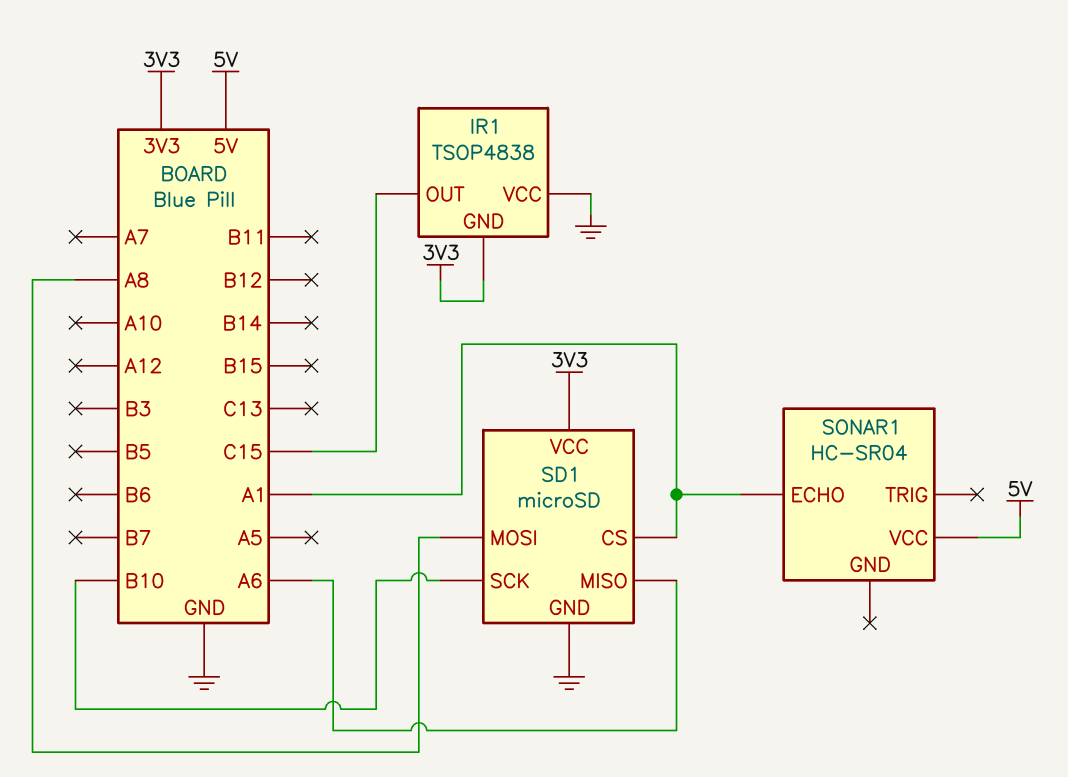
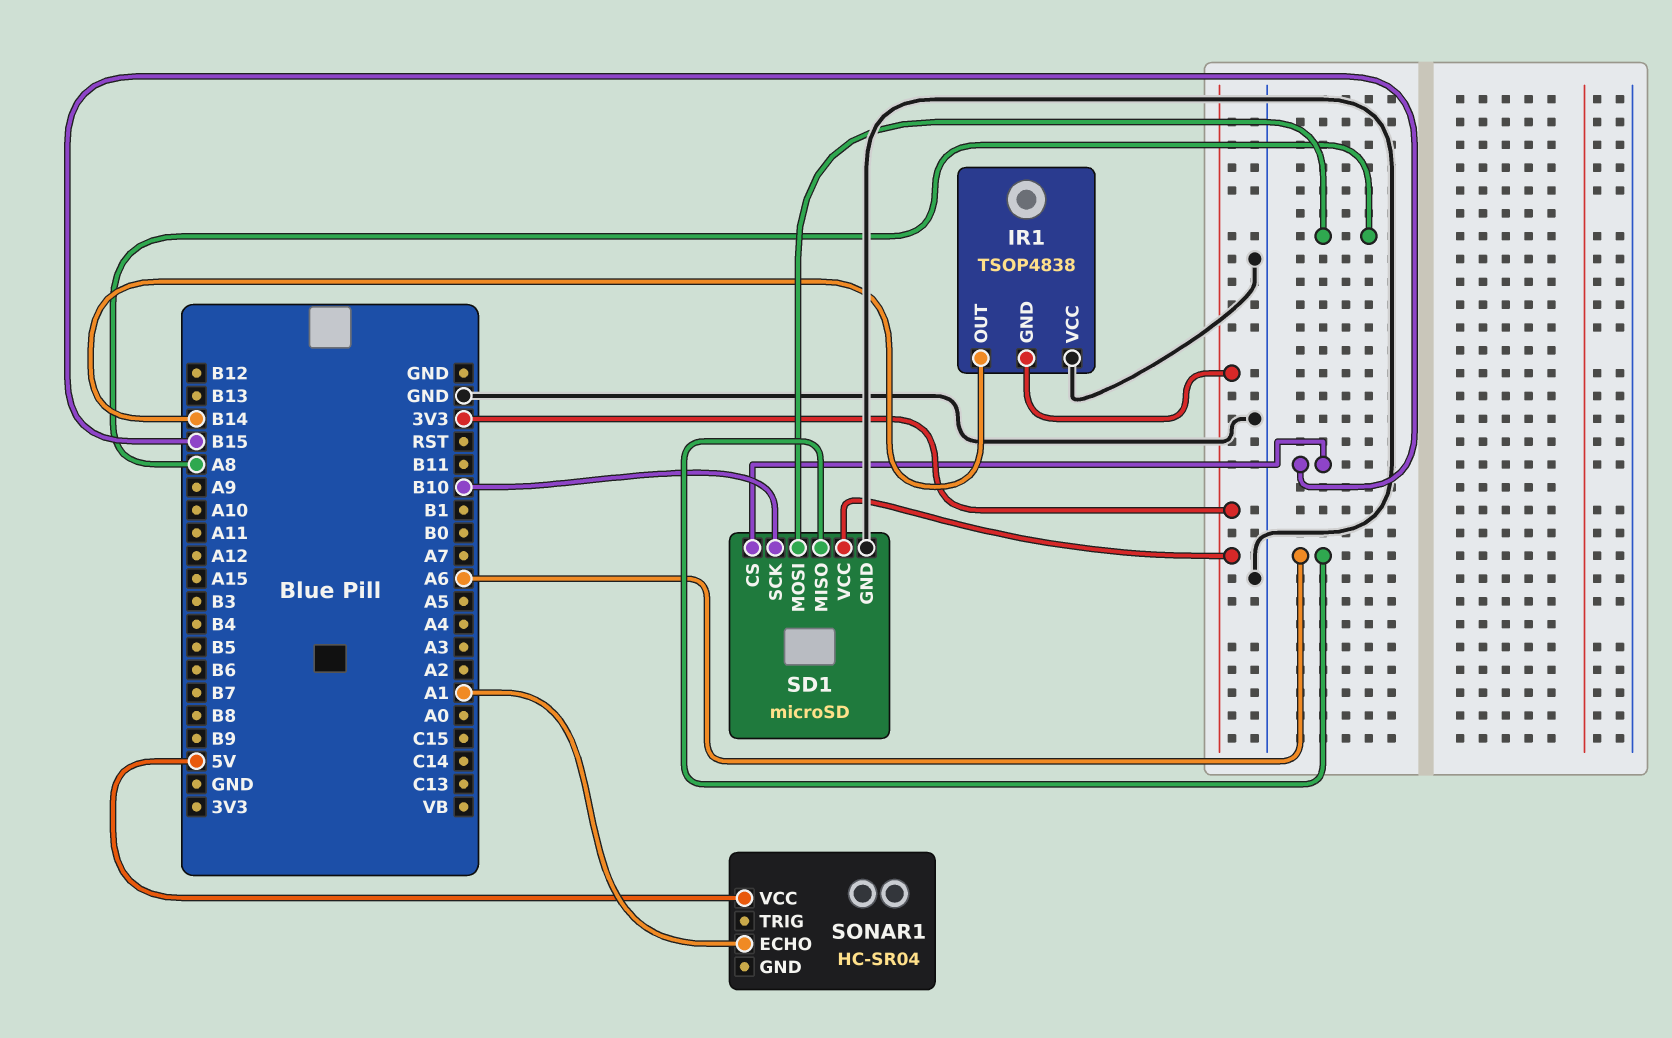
IR1 pin OUT: C15 -> B14
SD1 pin CS: A1 -> B15

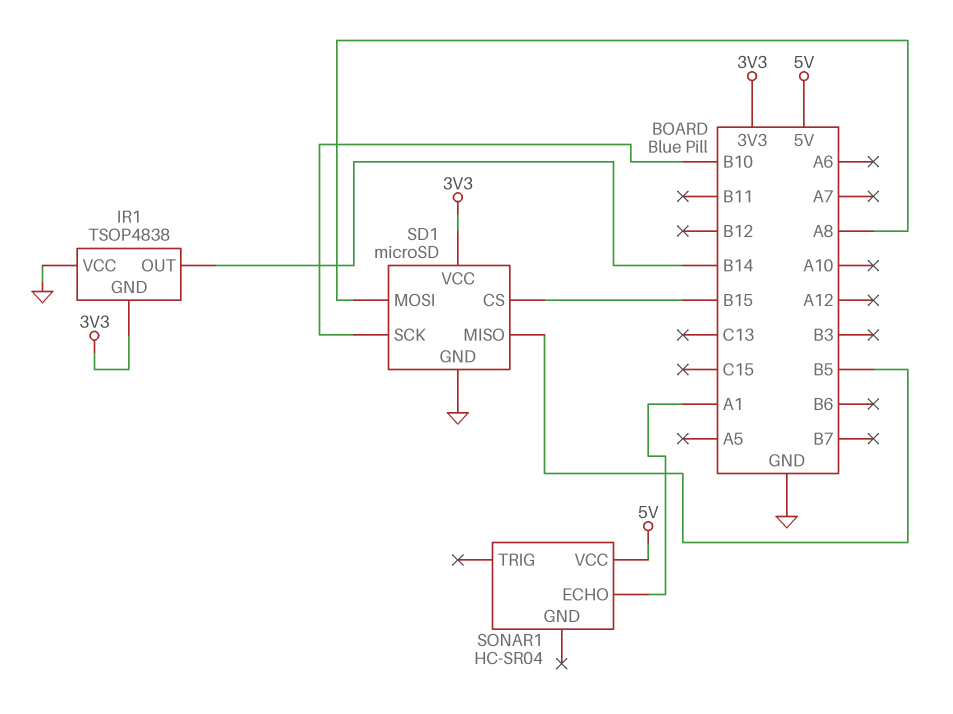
SD1 pin MISO: A6 -> B5

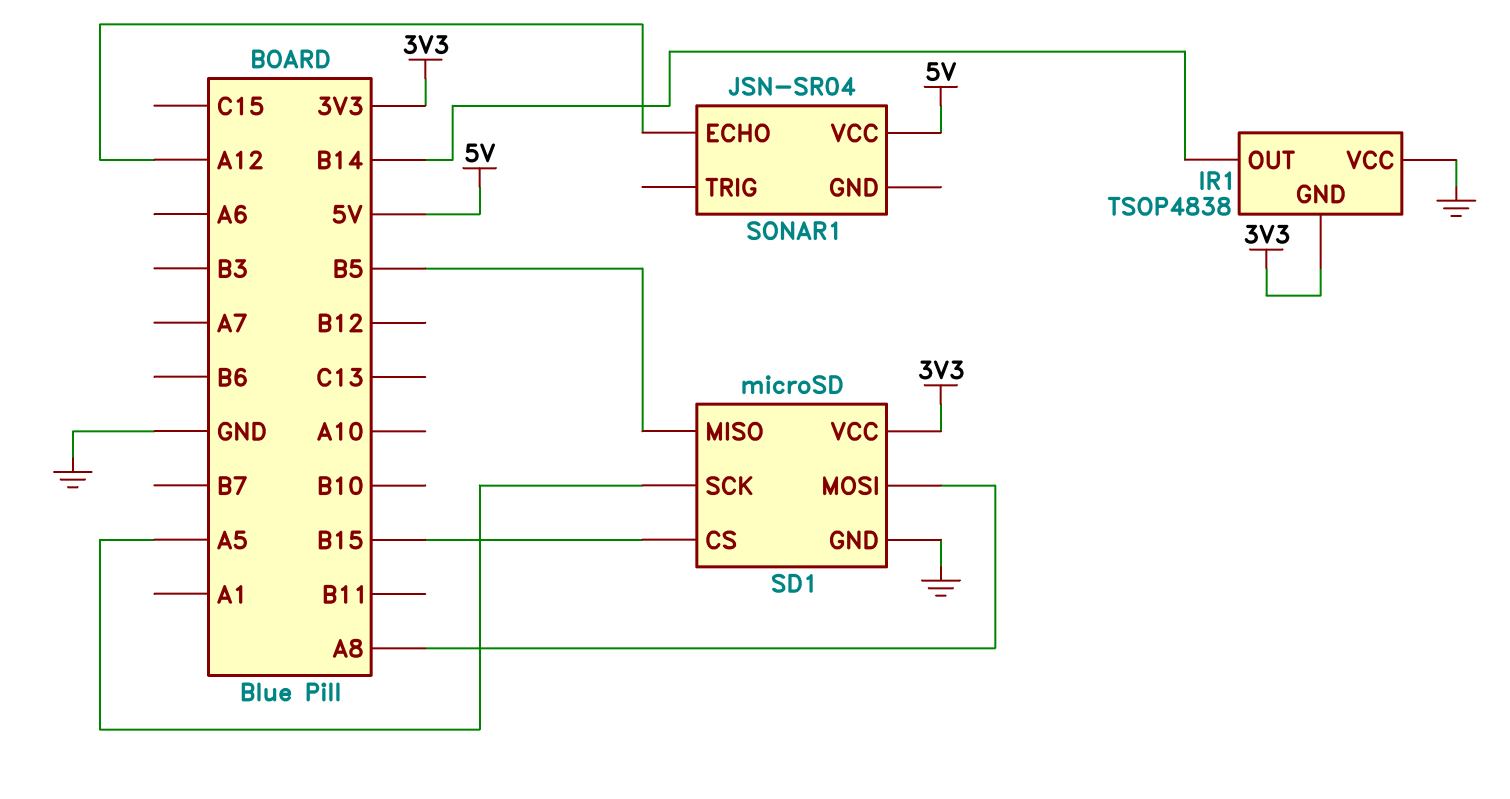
SD1 pin SCK: B10 -> A5
SONAR1: HC-SR04 -> JSN-SR04
SONAR1 pin ECHO: A1 -> A12

